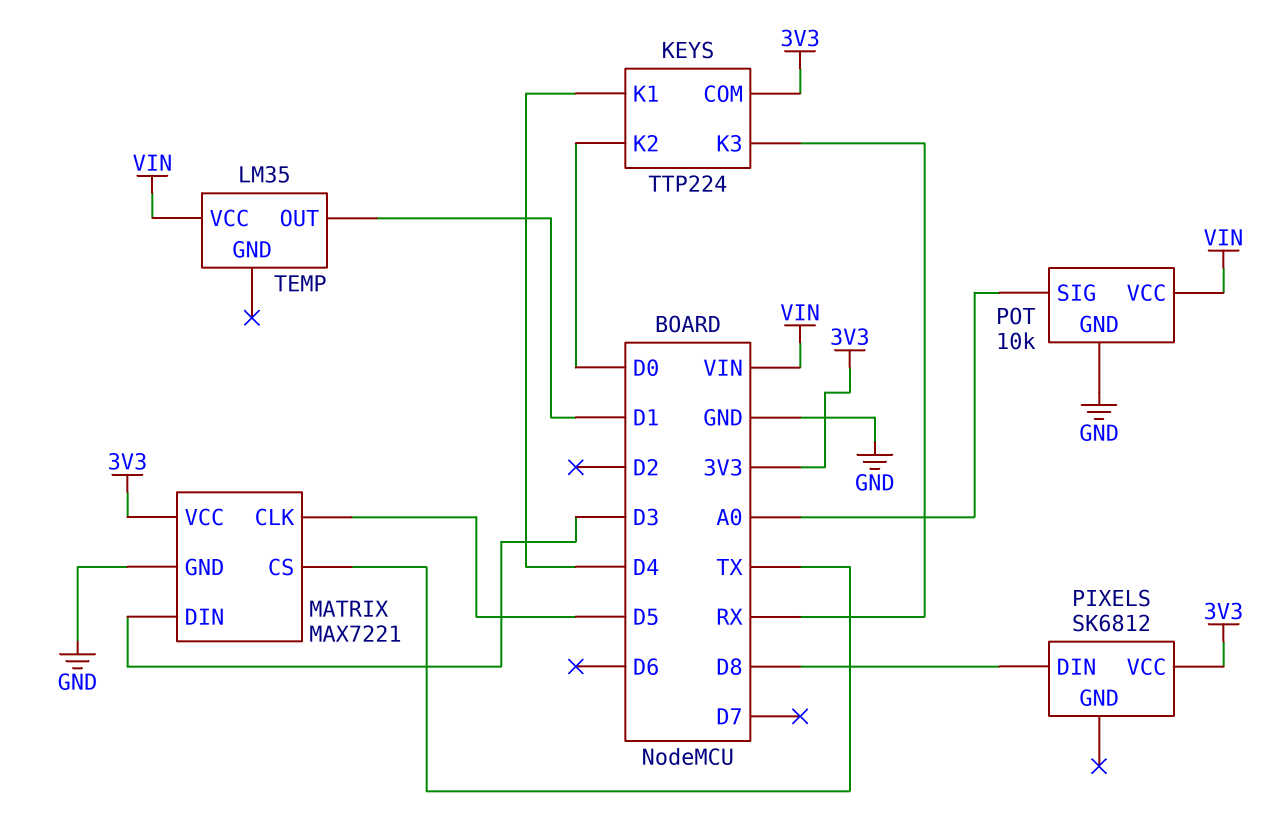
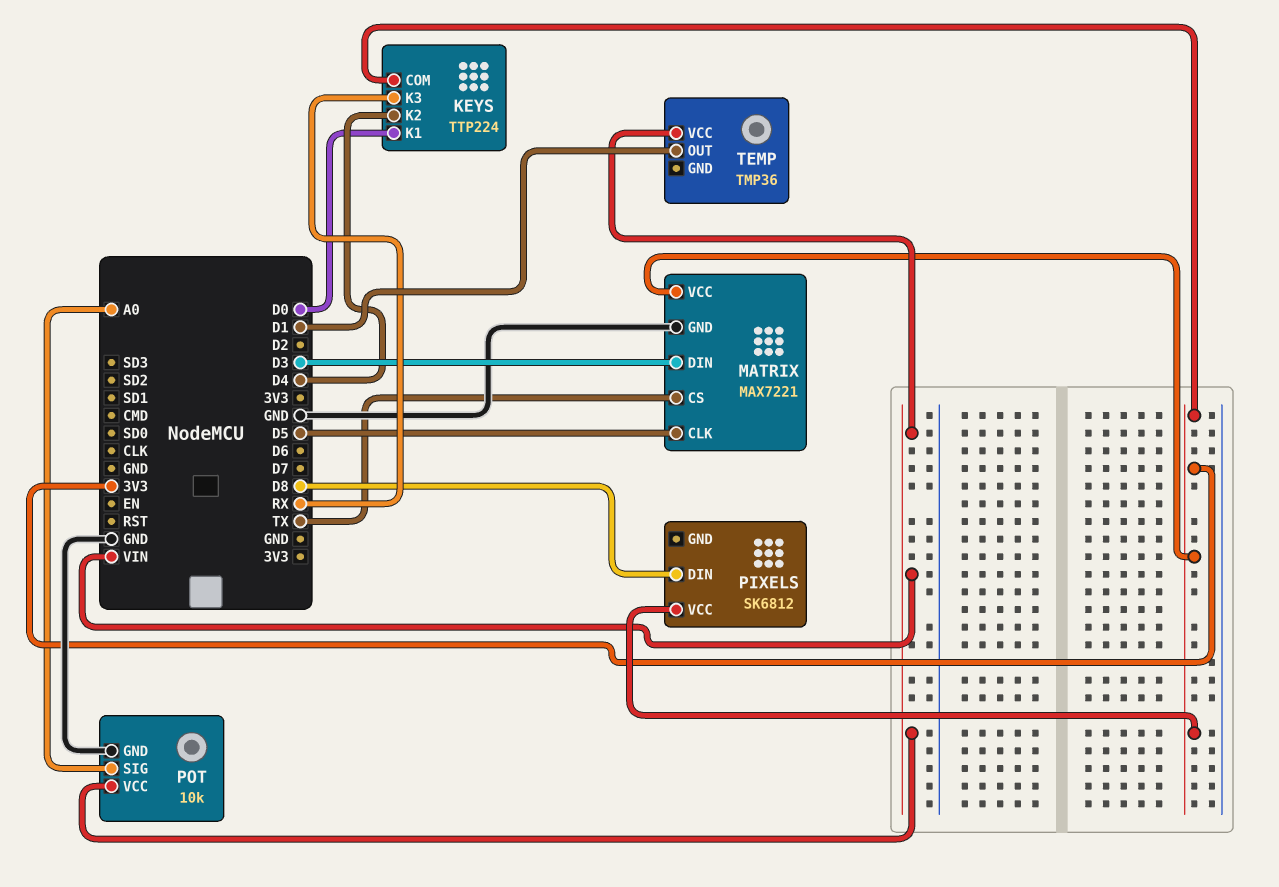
KEYS pin K1: D4 -> D0
KEYS pin K2: D0 -> D4
TEMP: LM35 -> TMP36

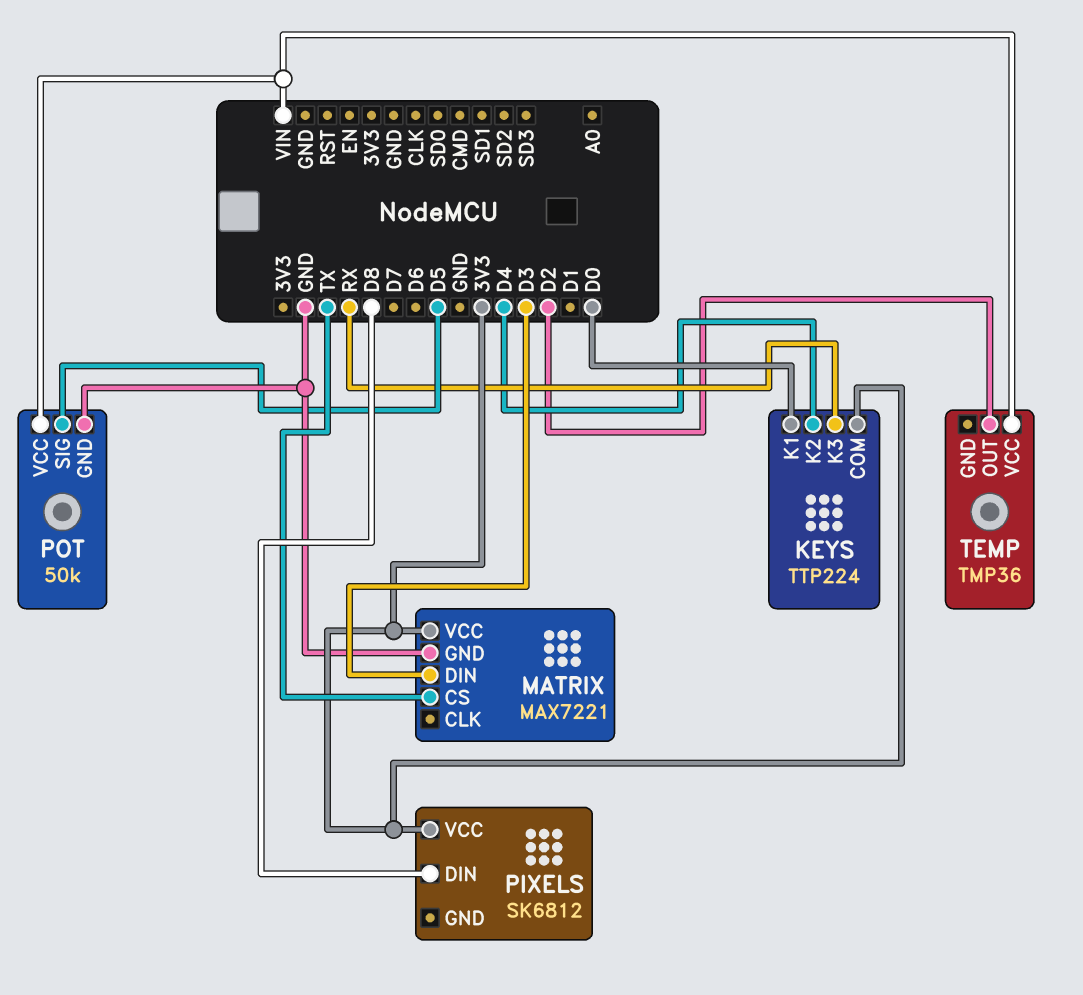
MATRIX pin CLK: D5 -> none
POT: 10k -> 50k
POT pin SIG: A0 -> D5
TEMP pin OUT: D1 -> D2

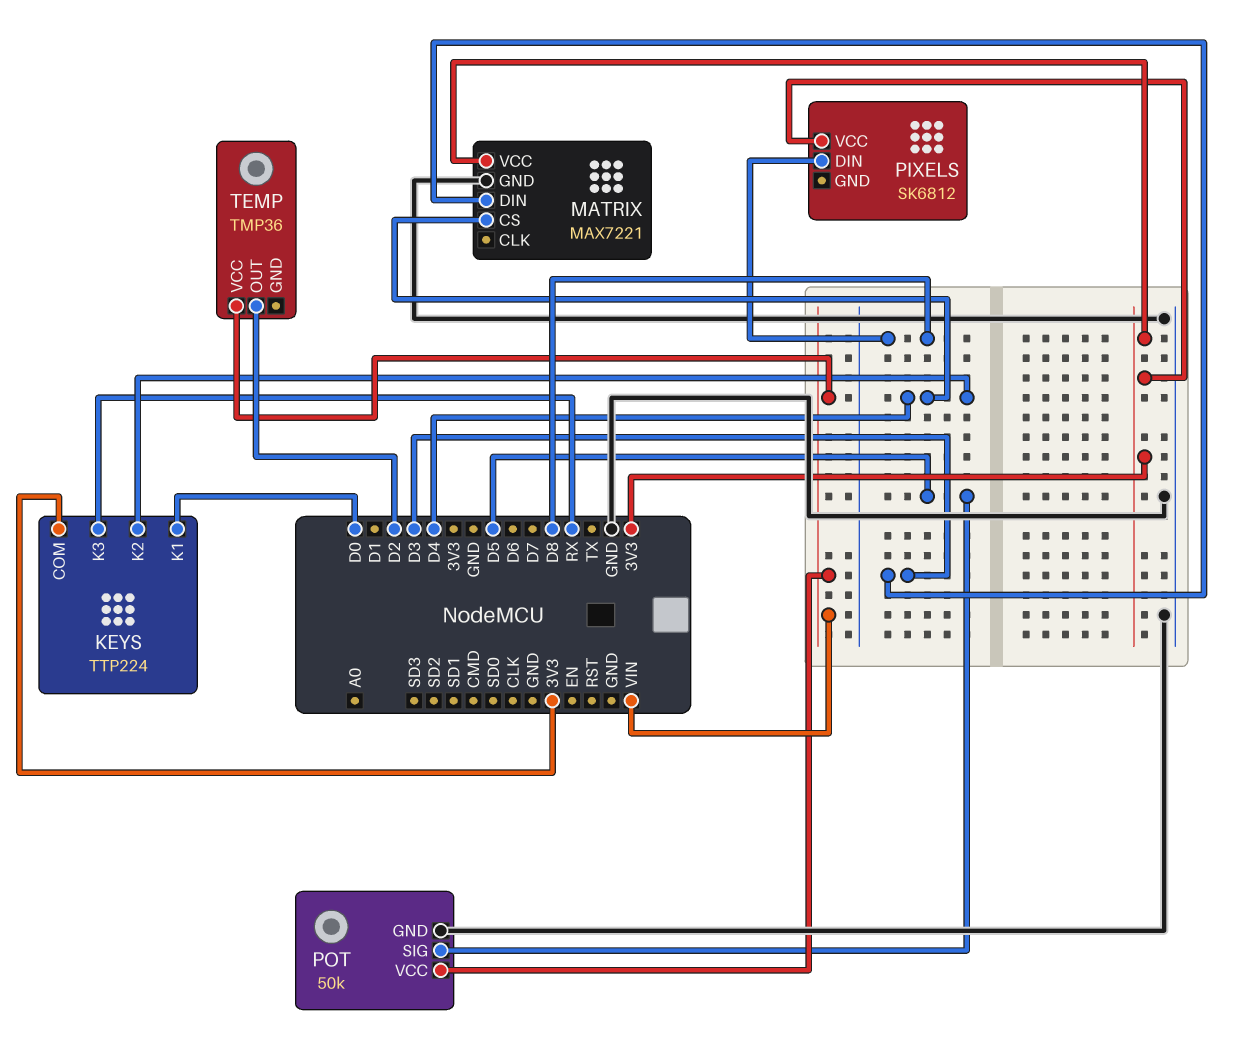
MATRIX pin CS: TX -> D4

